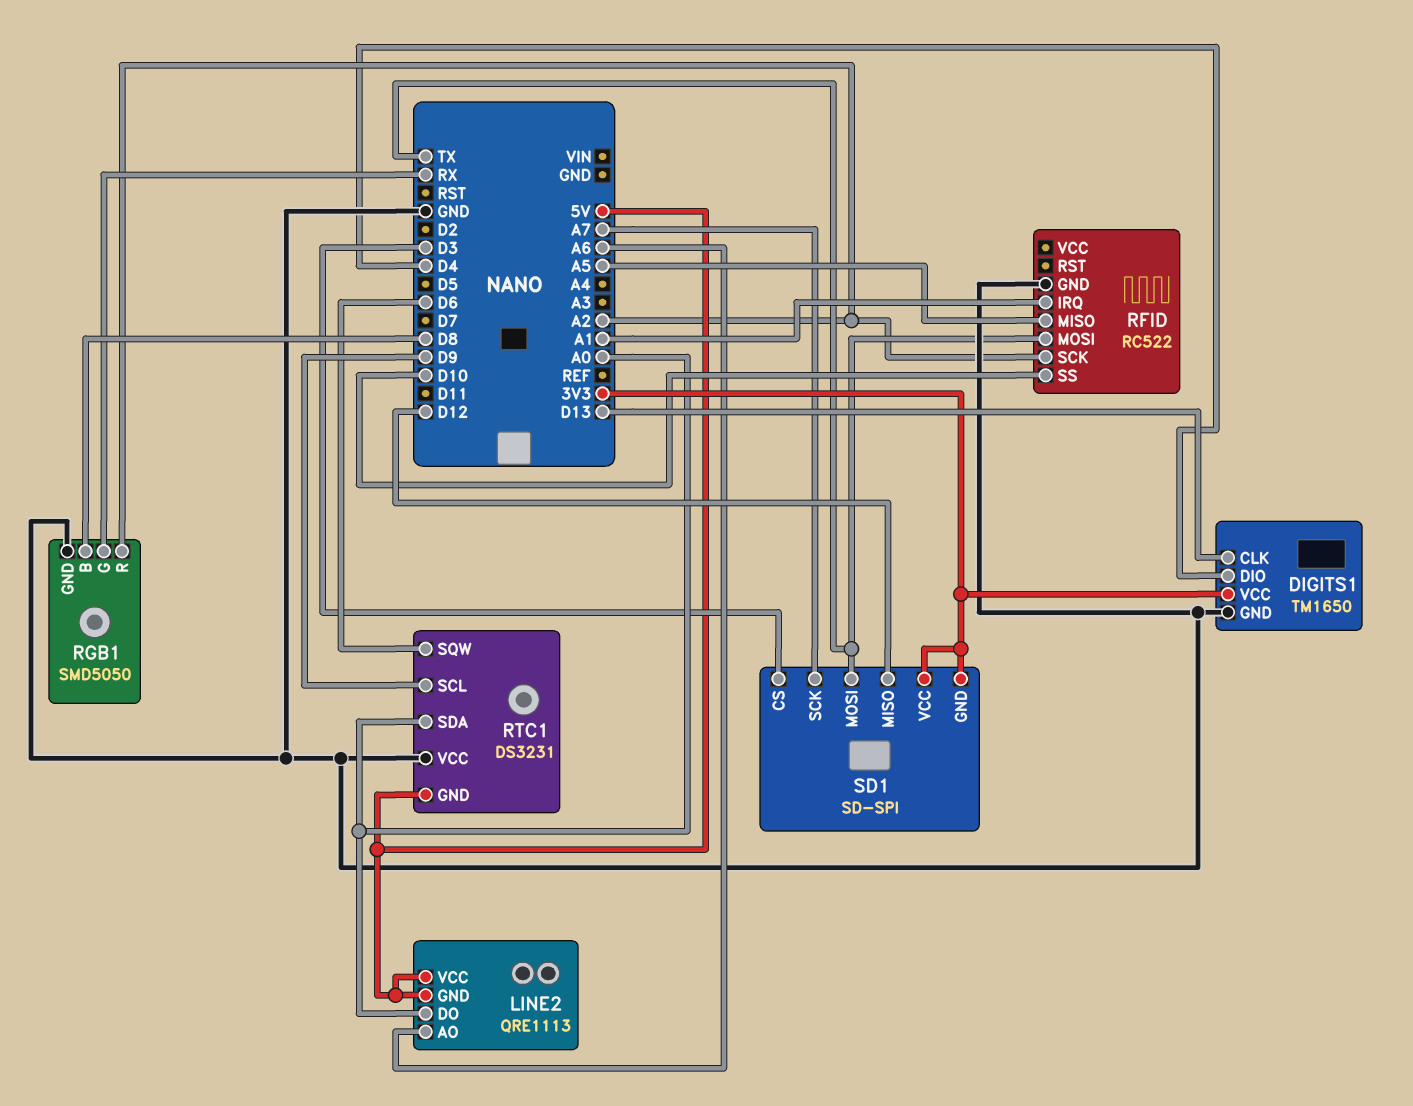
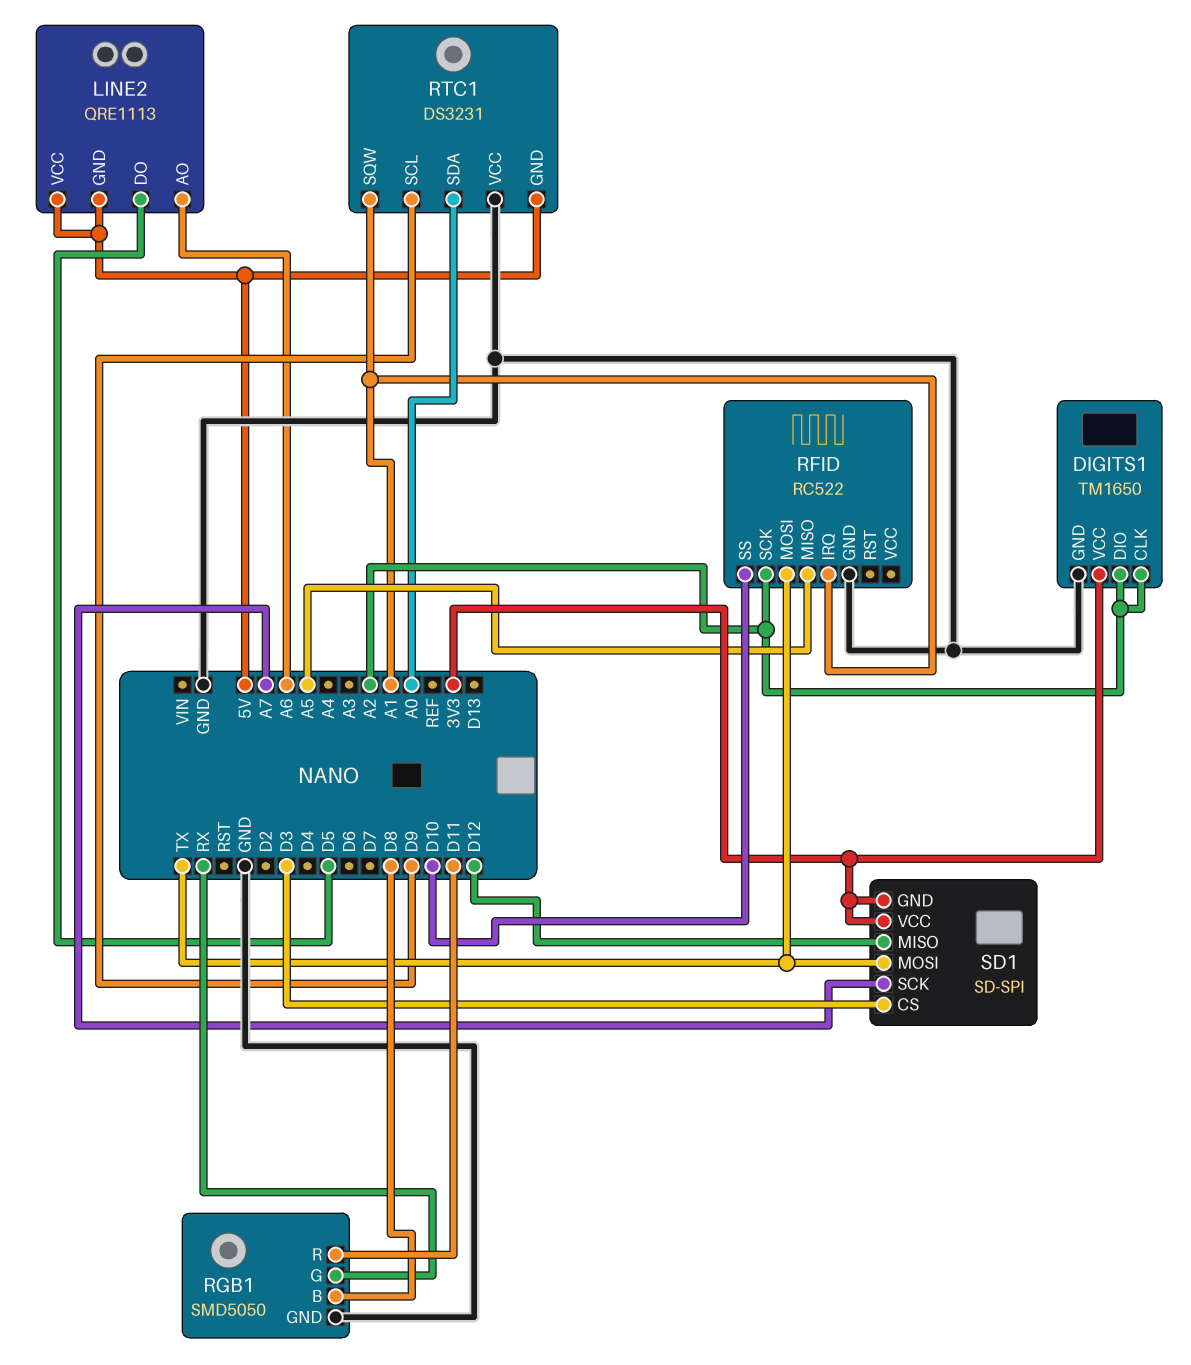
DIGITS1 pin CLK: D13 -> A2
DIGITS1 pin DIO: D4 -> A2
LINE2 pin DO: A0 -> D5
RGB1 pin R: A2 -> D11
RTC1 pin SQW: D6 -> A1

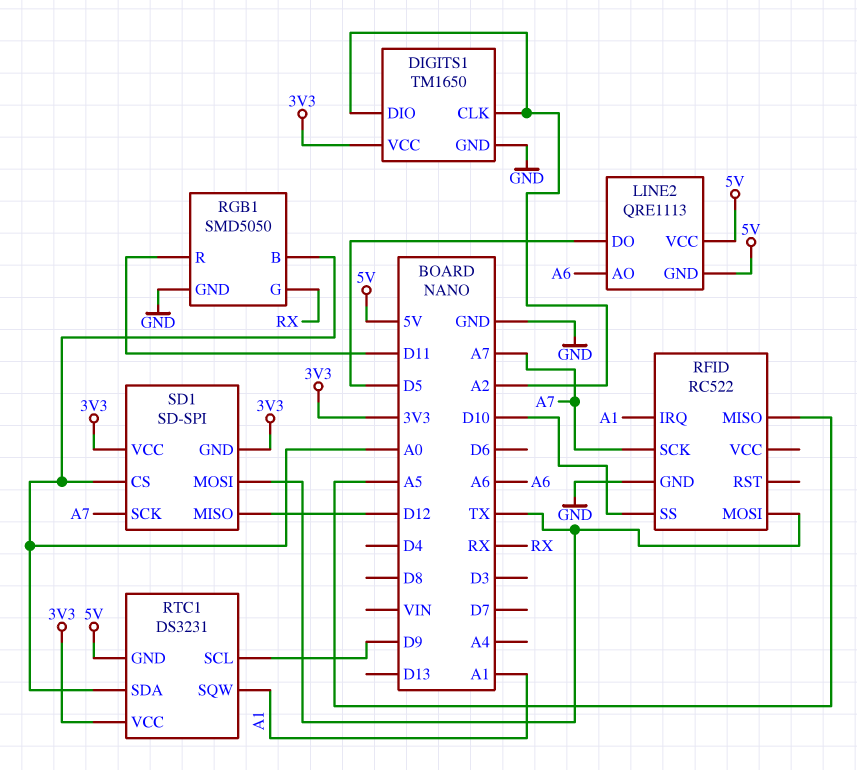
RFID pin SCK: A2 -> A7
RGB1 pin B: D8 -> A0
RTC1 pin VCC: GND -> 3V3
SD1 pin CS: D3 -> A0

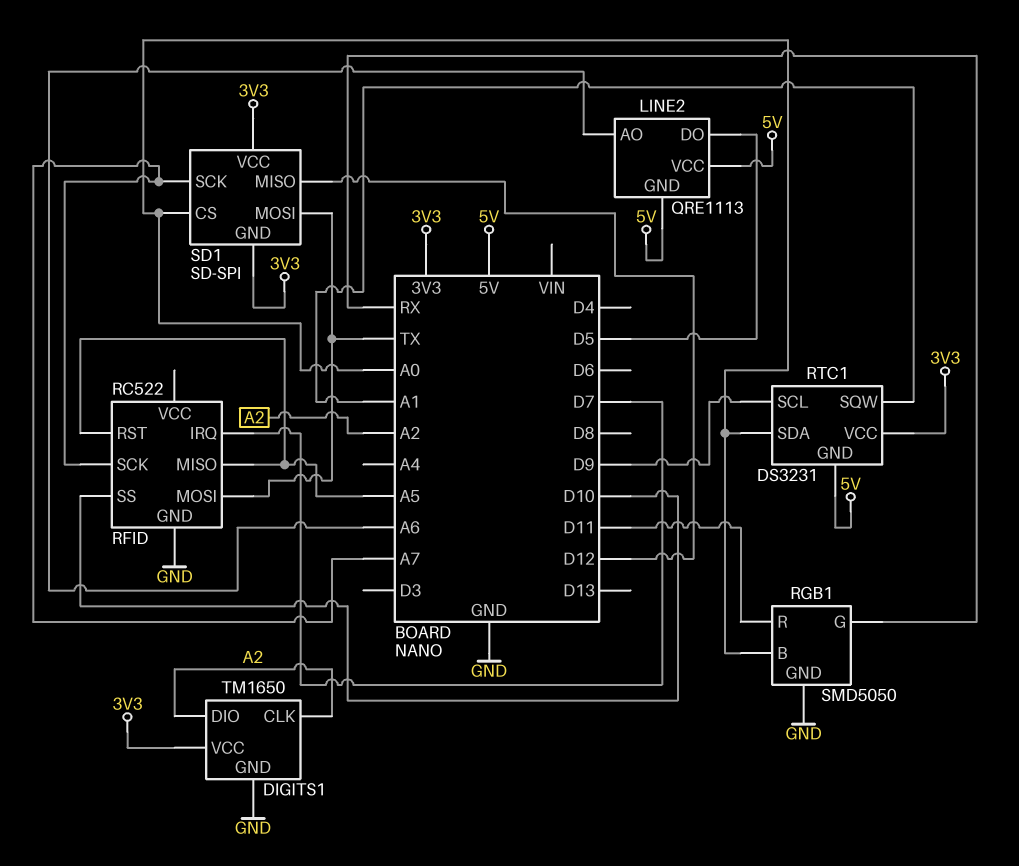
RFID pin IRQ: A1 -> D7
RFID pin RST: none -> A5

